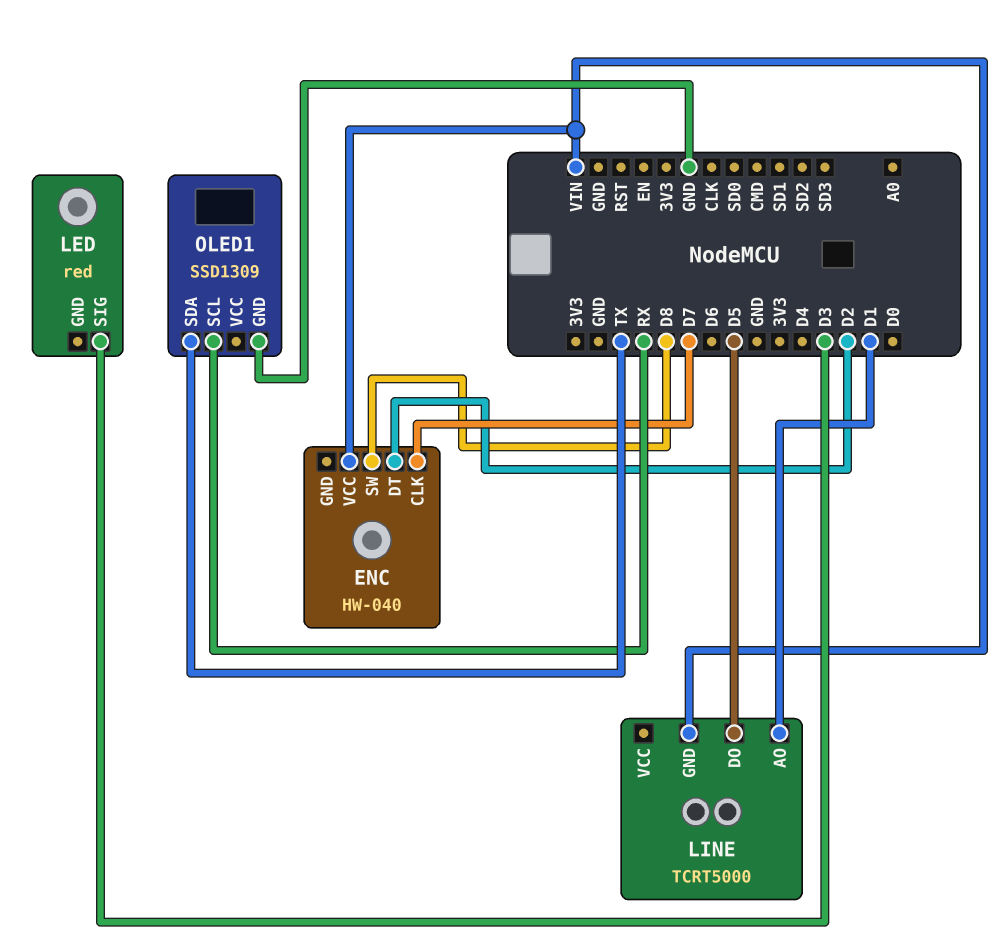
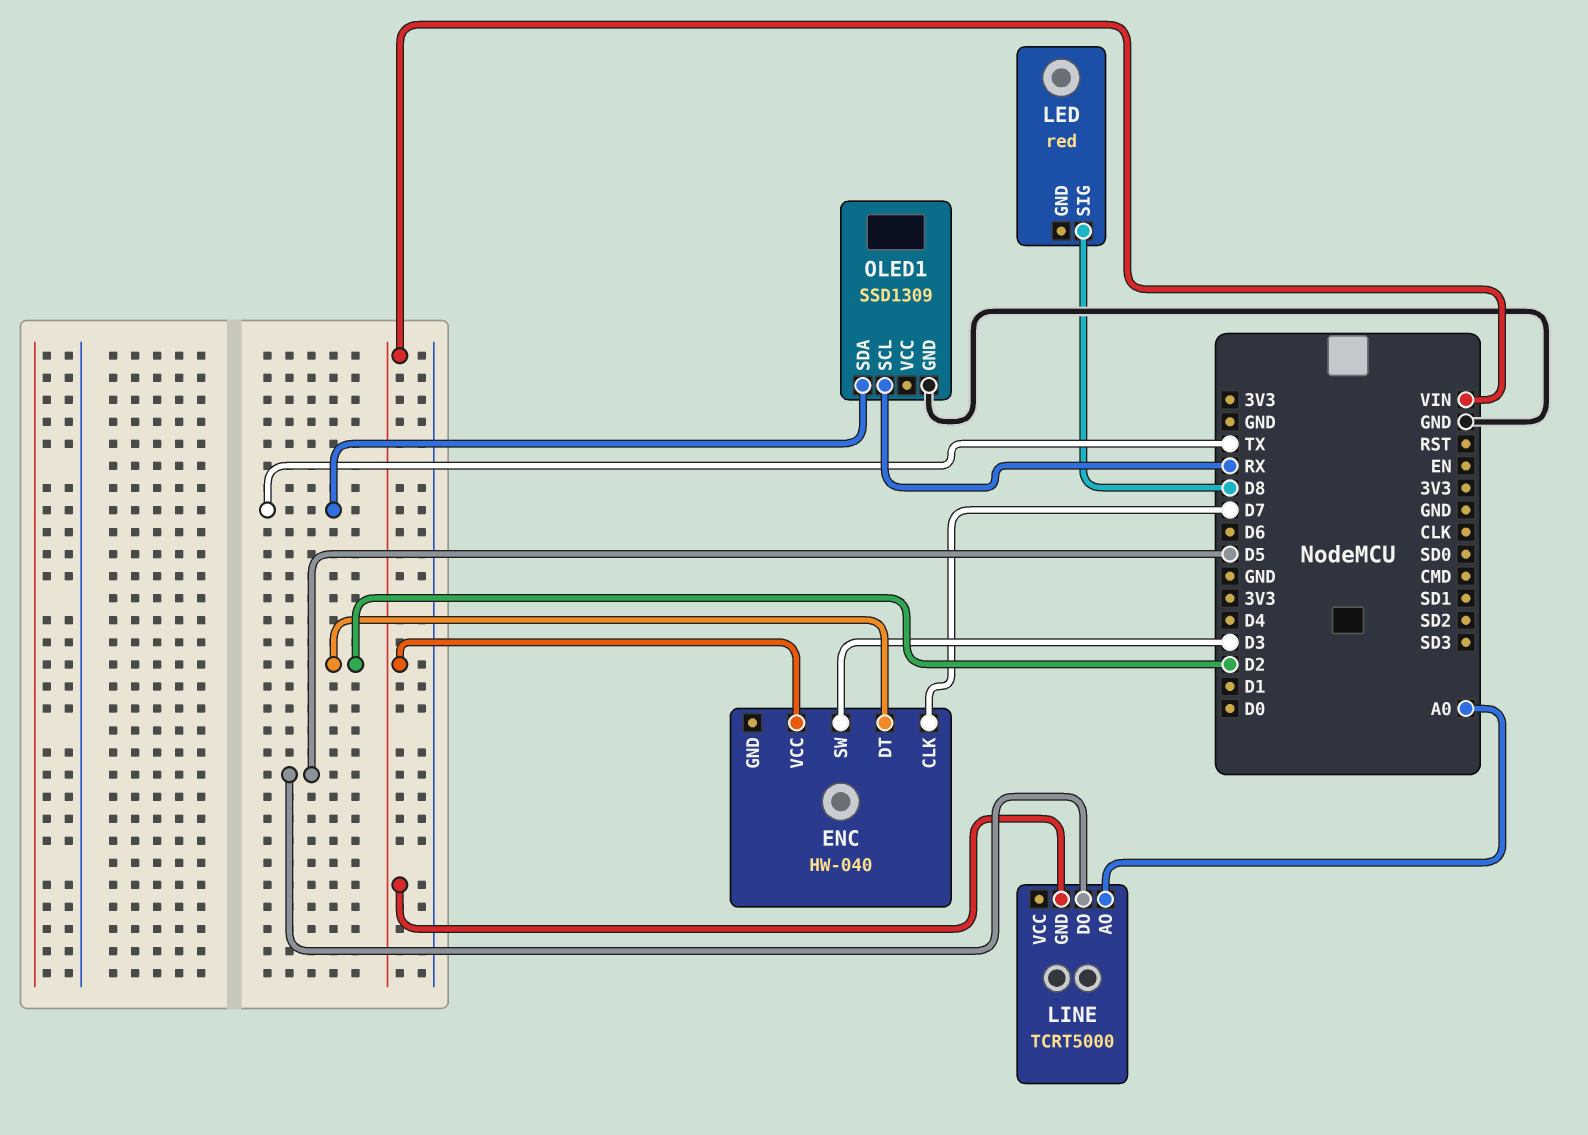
ENC pin SW: D8 -> D3
LED pin SIG: D3 -> D8
LINE pin AO: D1 -> A0

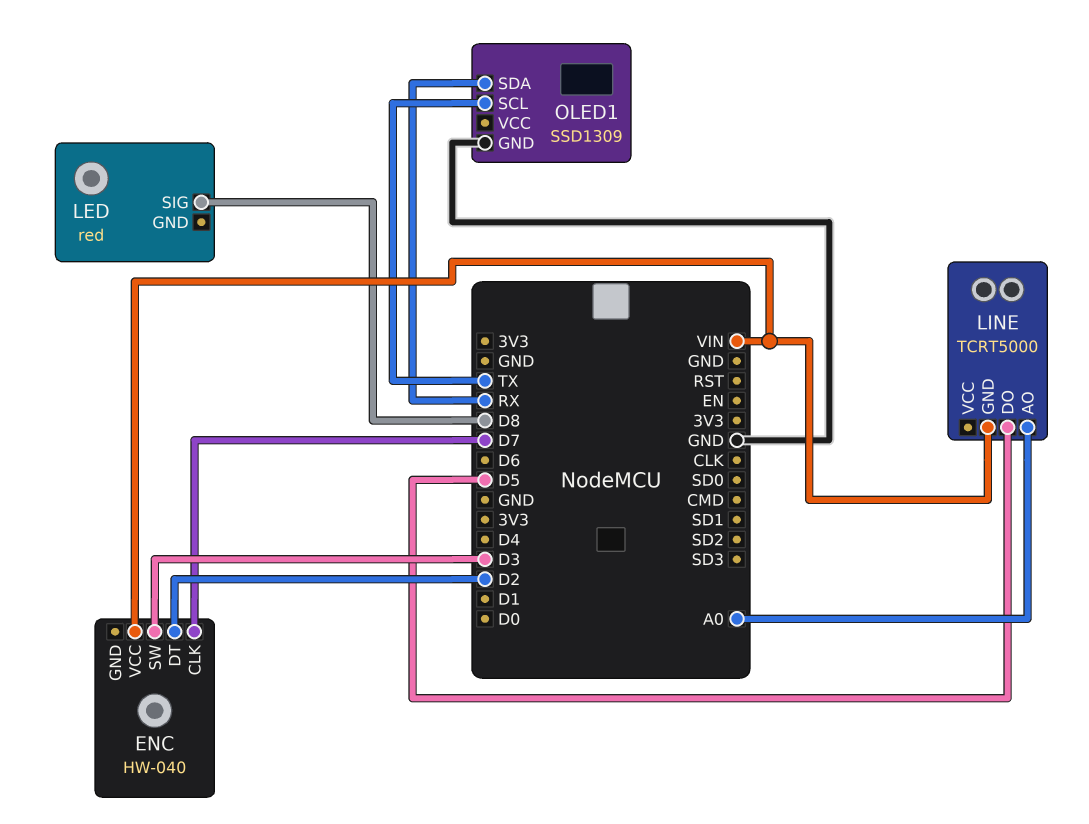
OLED1 pin SCL: RX -> TX
OLED1 pin SDA: TX -> RX

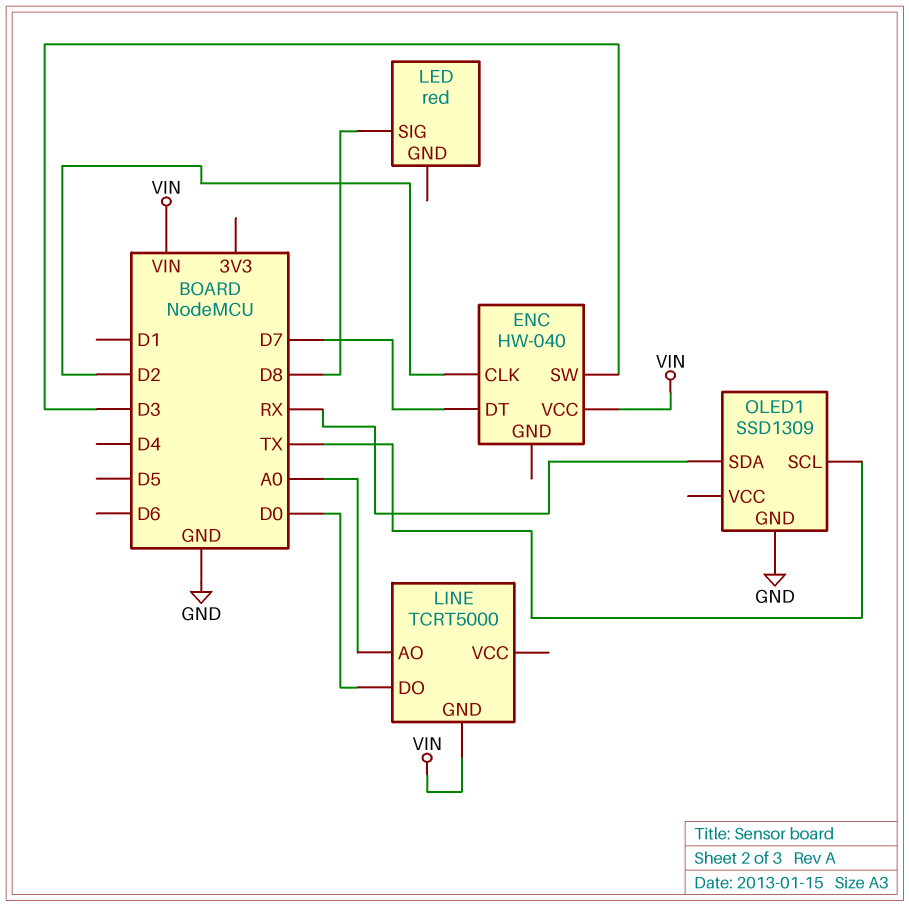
ENC pin CLK: D7 -> D2
ENC pin DT: D2 -> D7
LINE pin DO: D5 -> D0

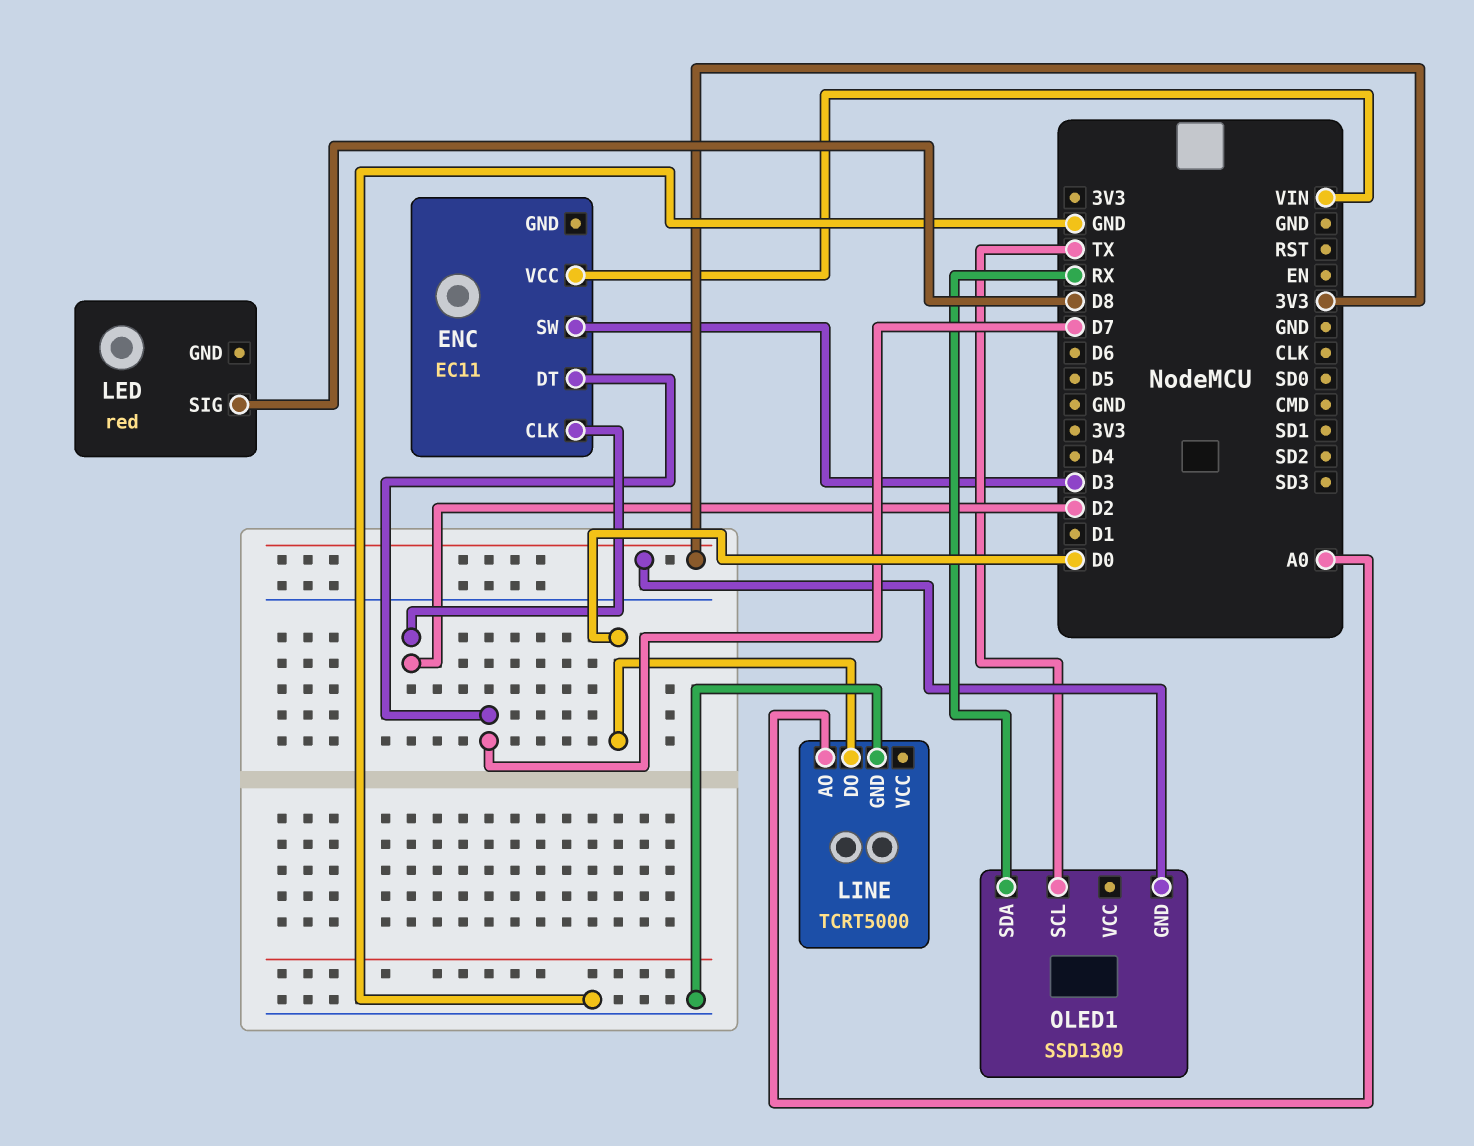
ENC: HW-040 -> EC11
LINE pin GND: VIN -> GND
OLED1 pin GND: GND -> 3V3

